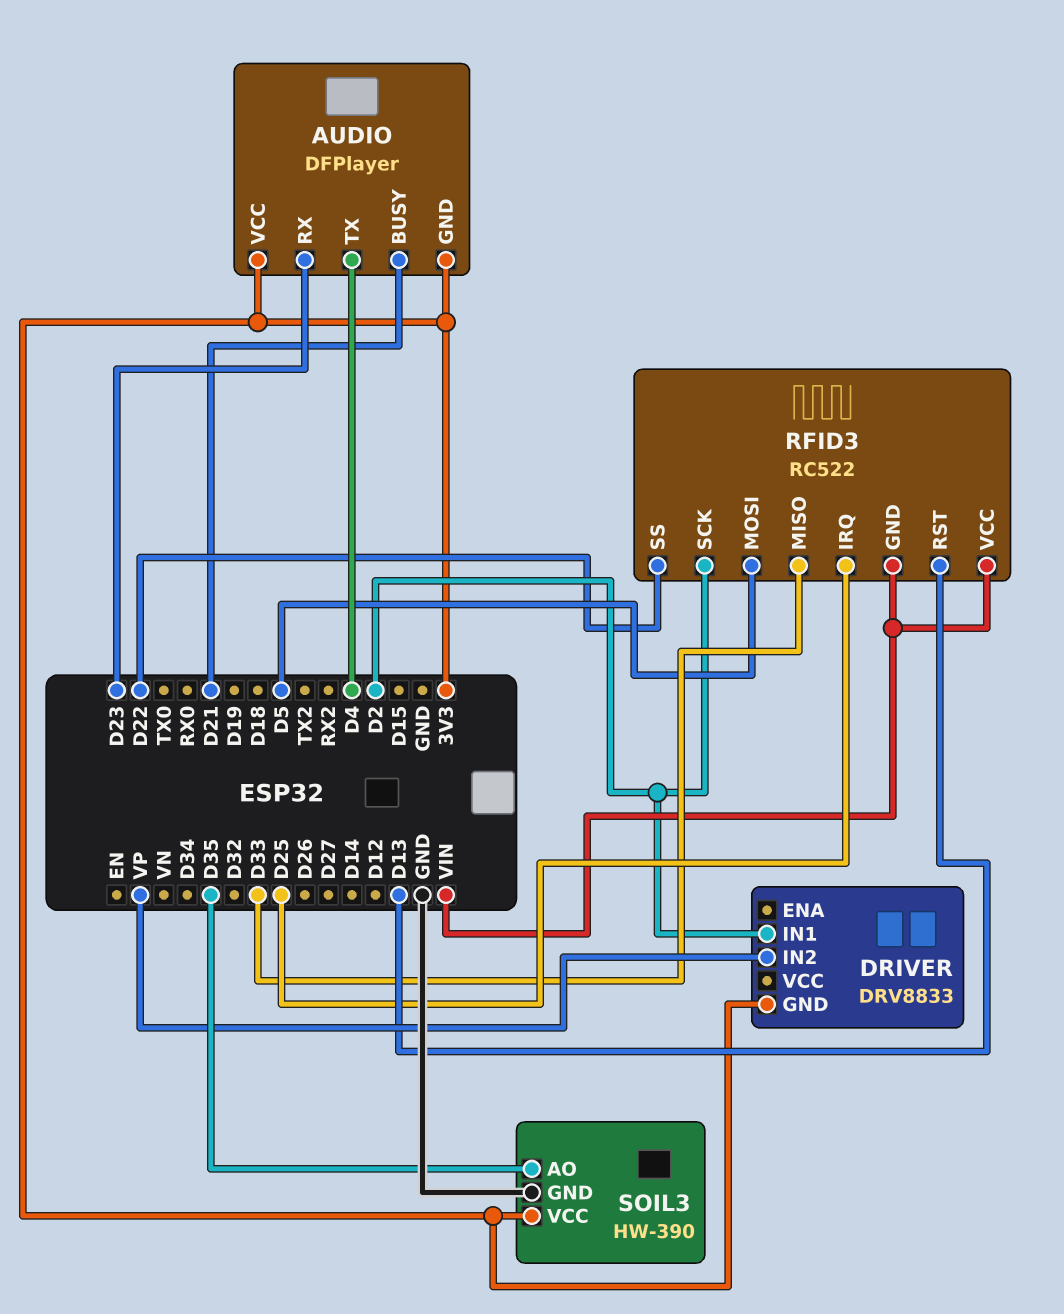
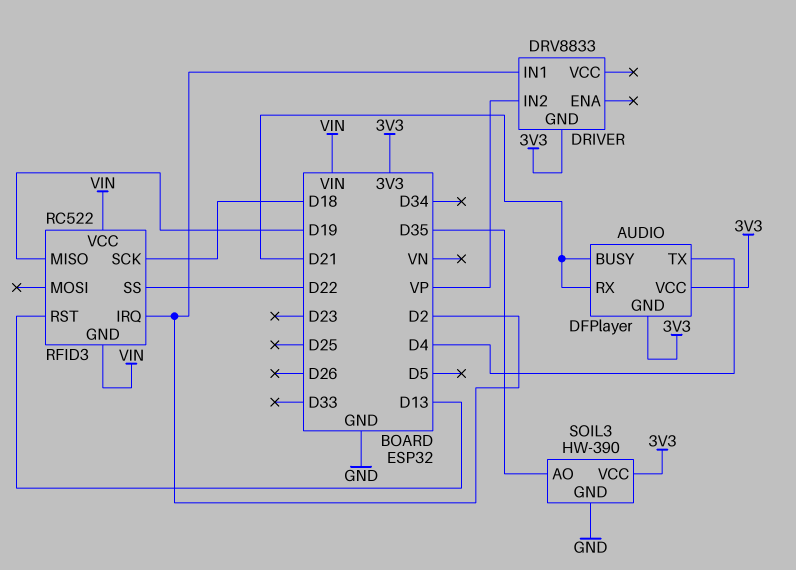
AUDIO pin RX: D23 -> D21
RFID3 pin IRQ: D25 -> D2
RFID3 pin MISO: D33 -> D19
RFID3 pin MOSI: D5 -> none
RFID3 pin SCK: D2 -> D18

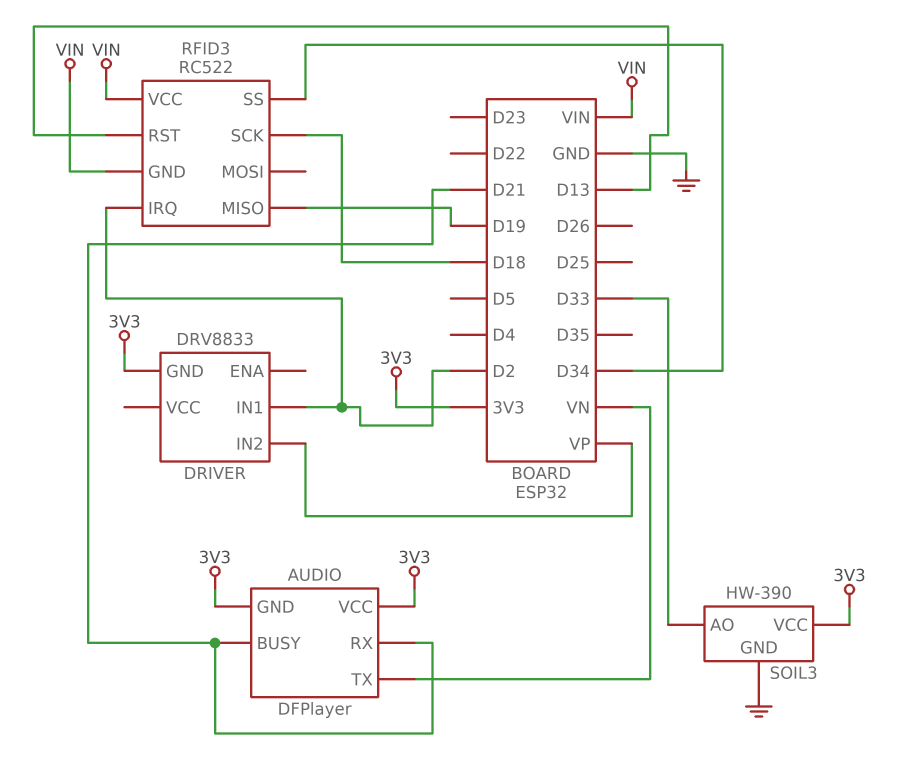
AUDIO pin TX: D4 -> VN
RFID3 pin SS: D22 -> D34
SOIL3 pin AO: D35 -> D33

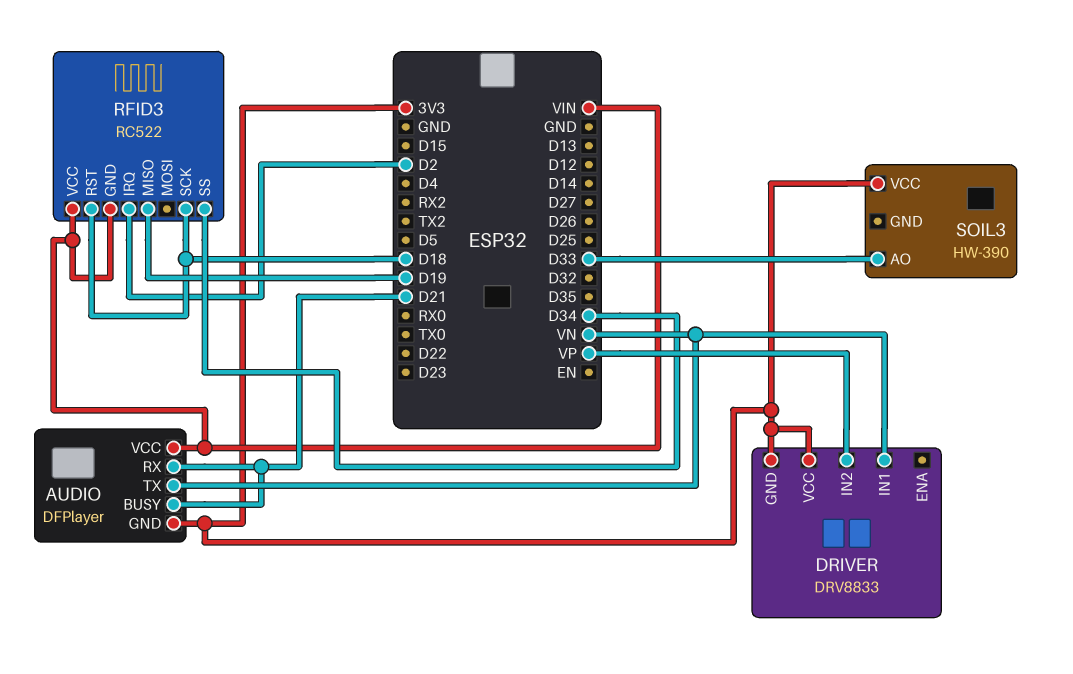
AUDIO pin VCC: 3V3 -> VIN
DRIVER pin IN1: D2 -> VN
DRIVER pin VCC: none -> 3V3
RFID3 pin RST: D13 -> D18
SOIL3 pin GND: GND -> none

